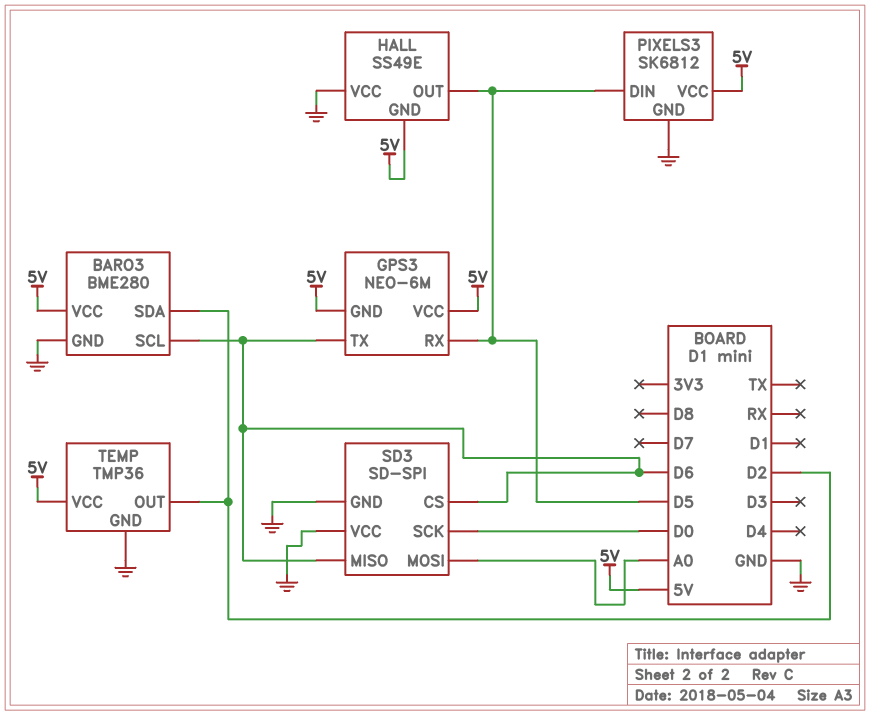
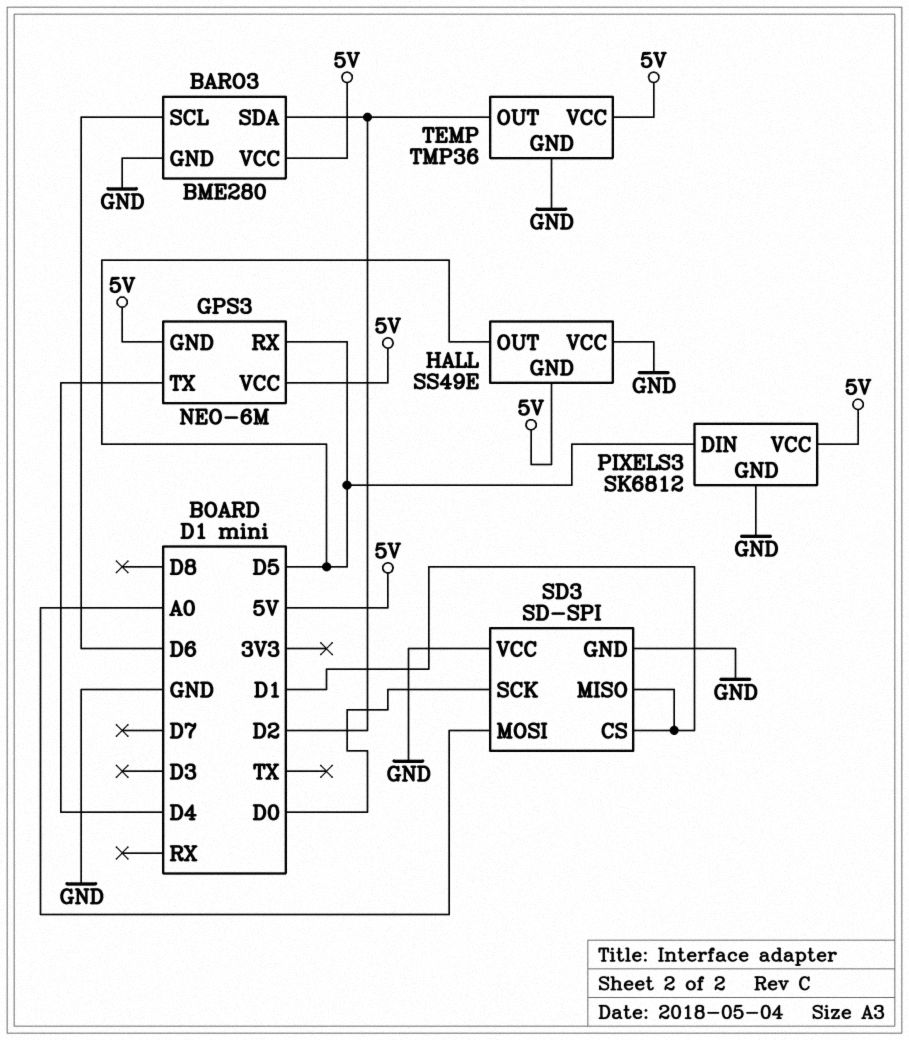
GPS3 pin TX: D6 -> D4
SD3 pin CS: D6 -> D1
SD3 pin MISO: D6 -> D1

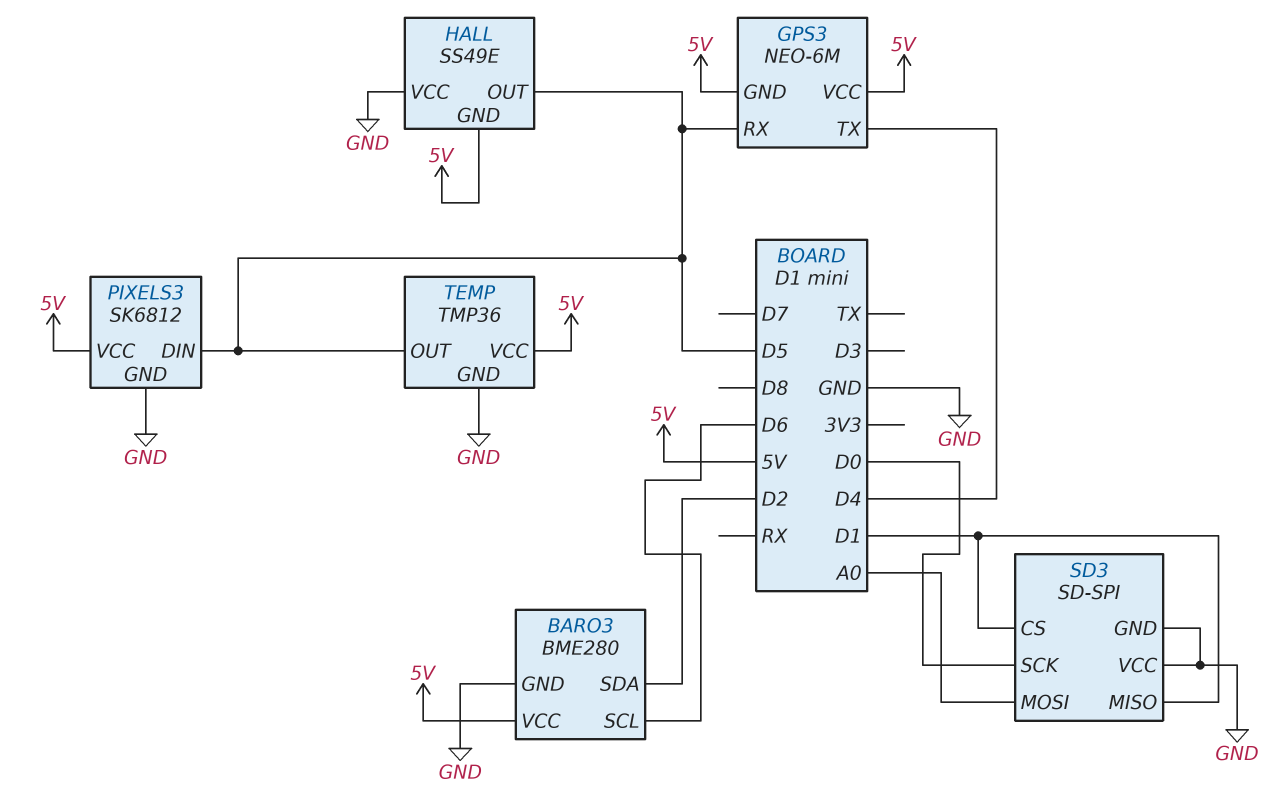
TEMP pin OUT: D2 -> D5

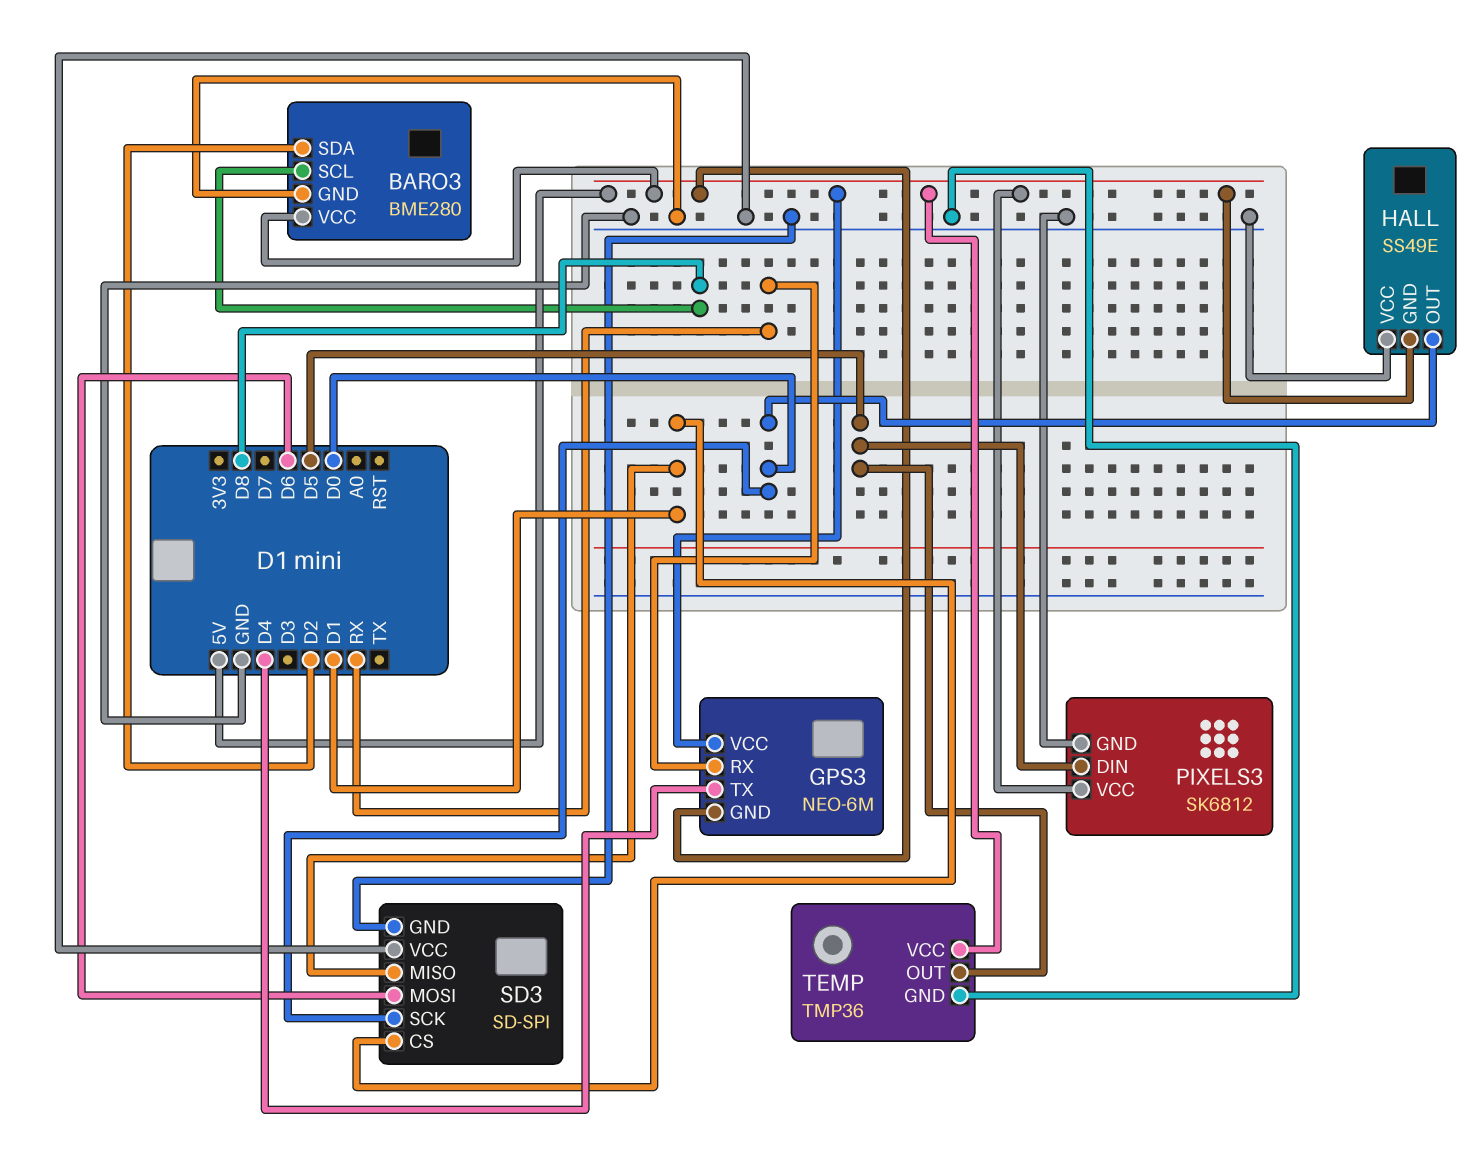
BARO3 pin SCL: D6 -> D8
GPS3 pin RX: D5 -> RX
HALL pin OUT: D5 -> D0
SD3 pin MOSI: A0 -> D6

